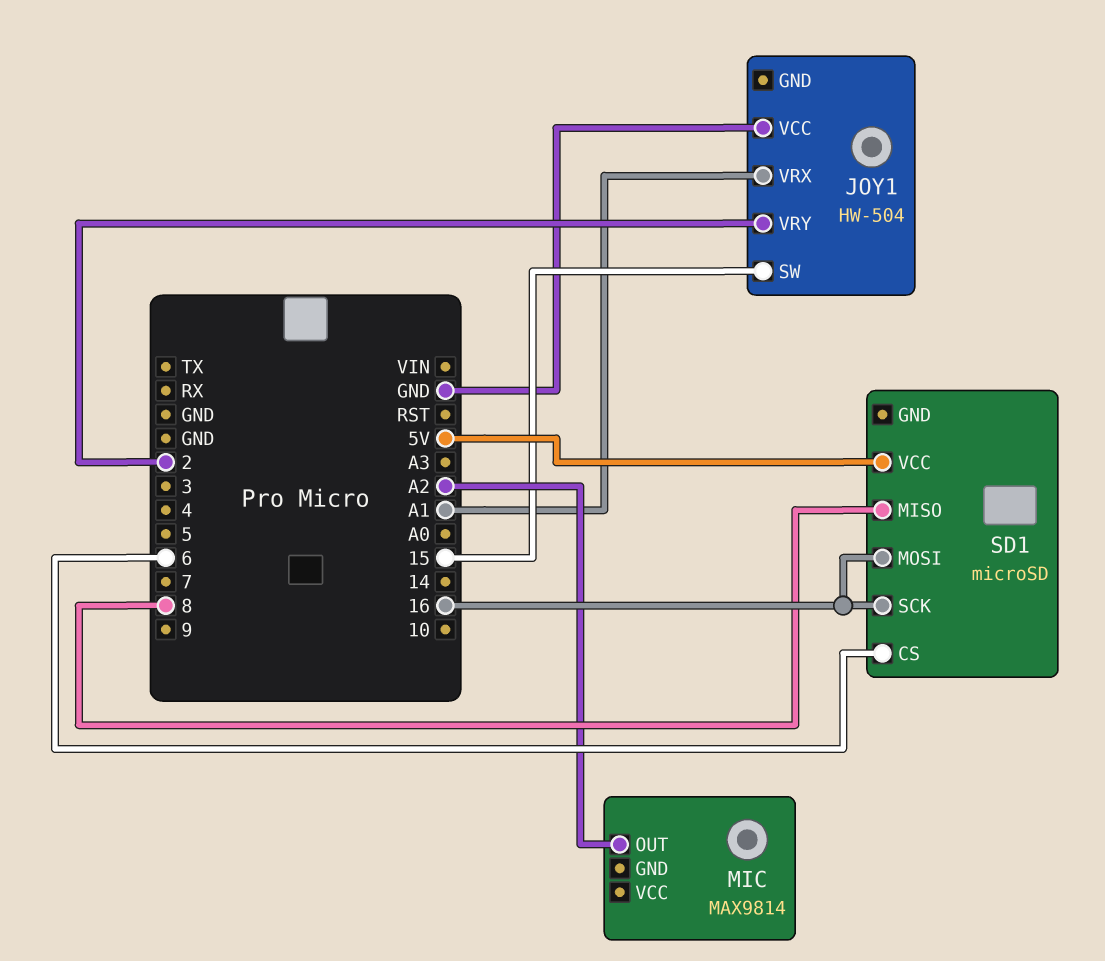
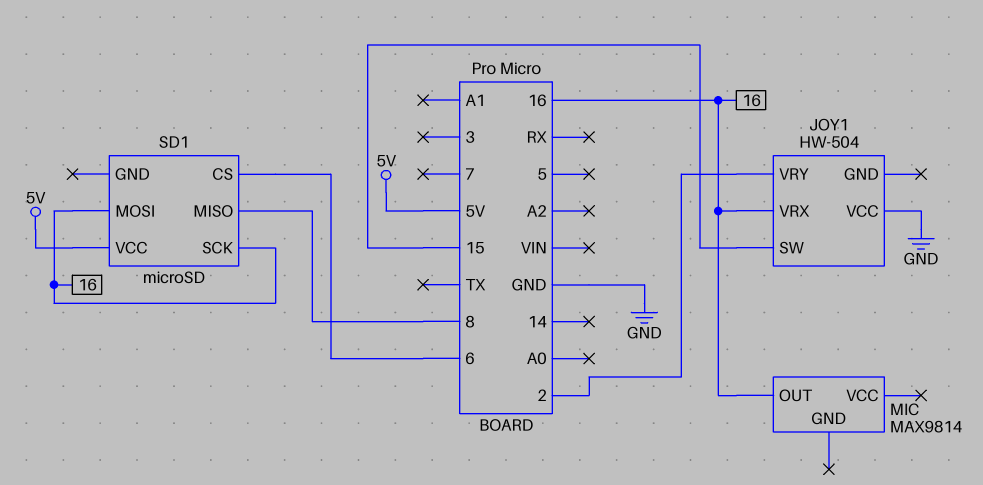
JOY1 pin VRX: A1 -> 16
MIC pin OUT: A2 -> 16

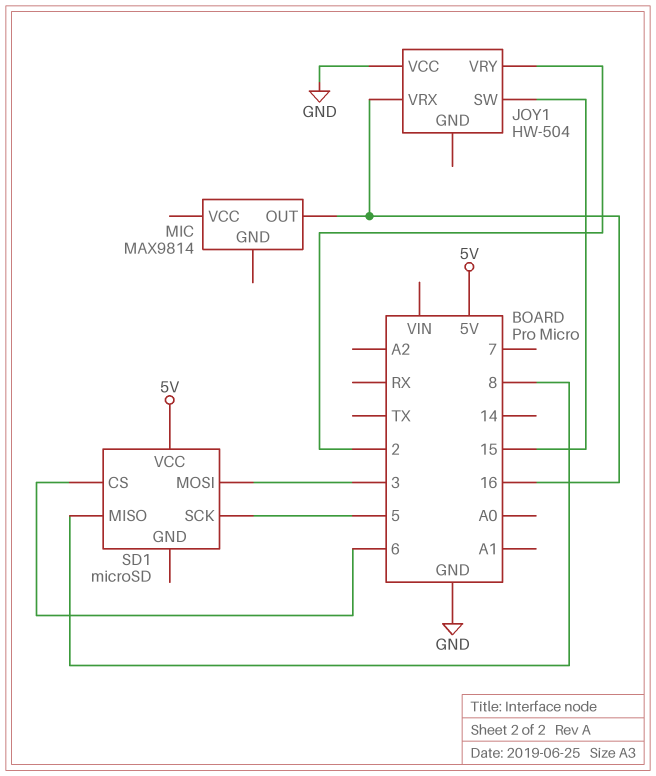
SD1 pin MOSI: 16 -> 3
SD1 pin SCK: 16 -> 5

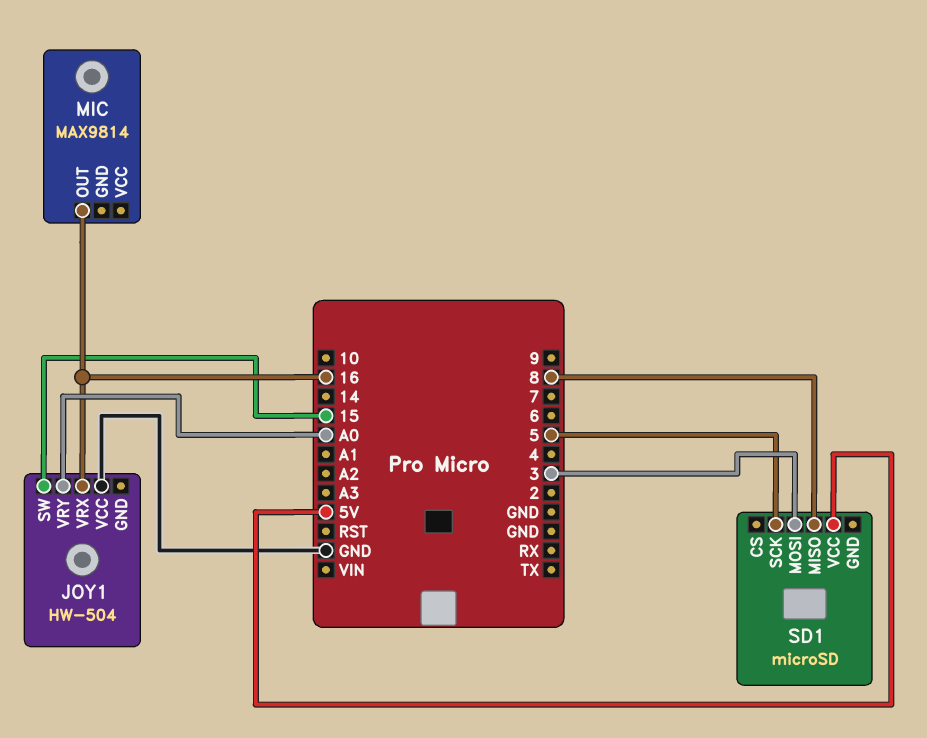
JOY1 pin VRY: 2 -> A0
SD1 pin CS: 6 -> none

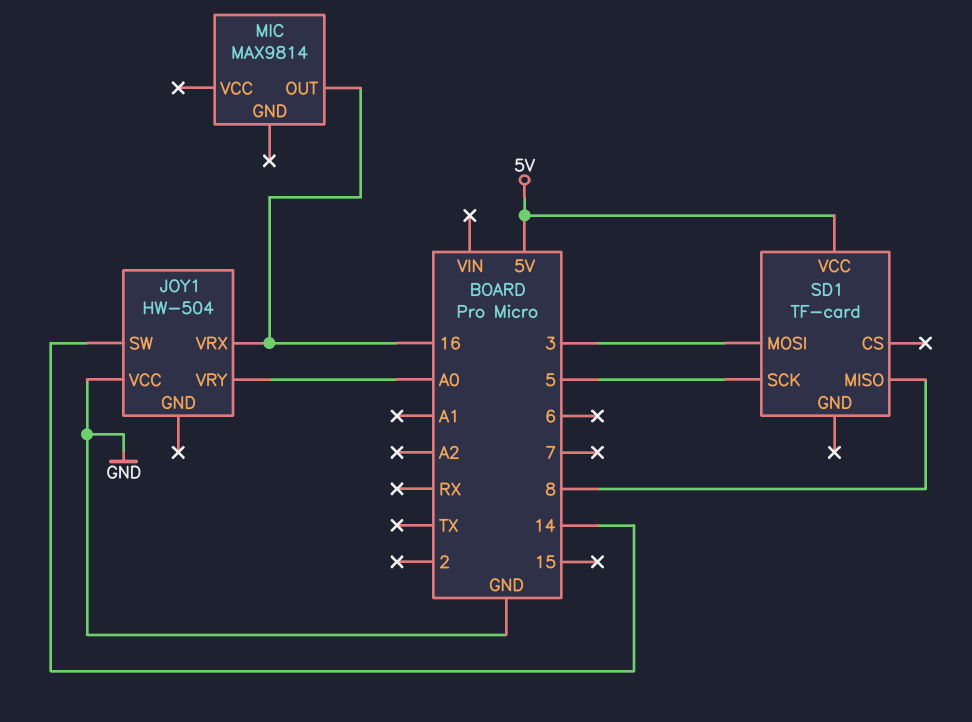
JOY1 pin SW: 15 -> 14
SD1: microSD -> TF-card

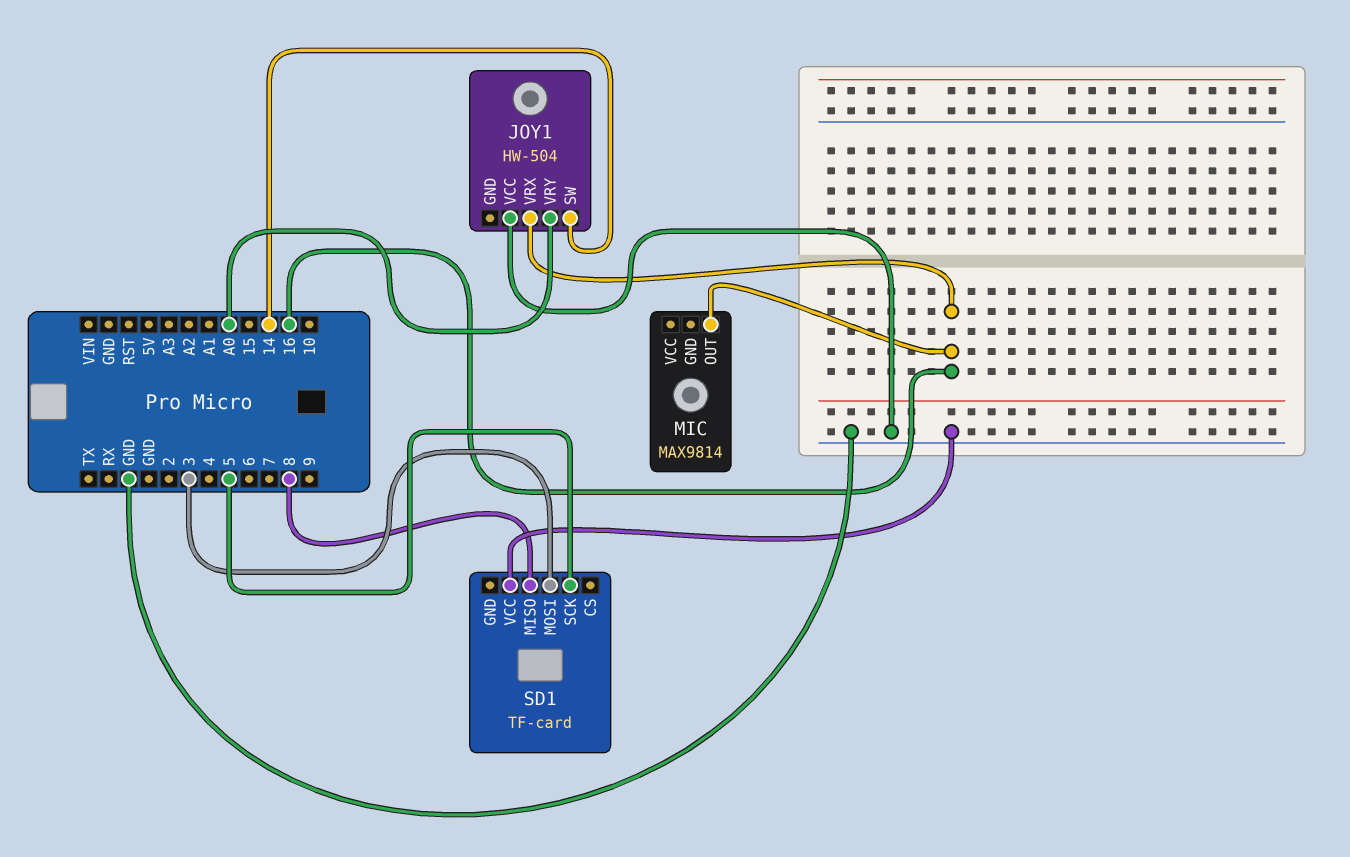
SD1 pin VCC: 5V -> GND

